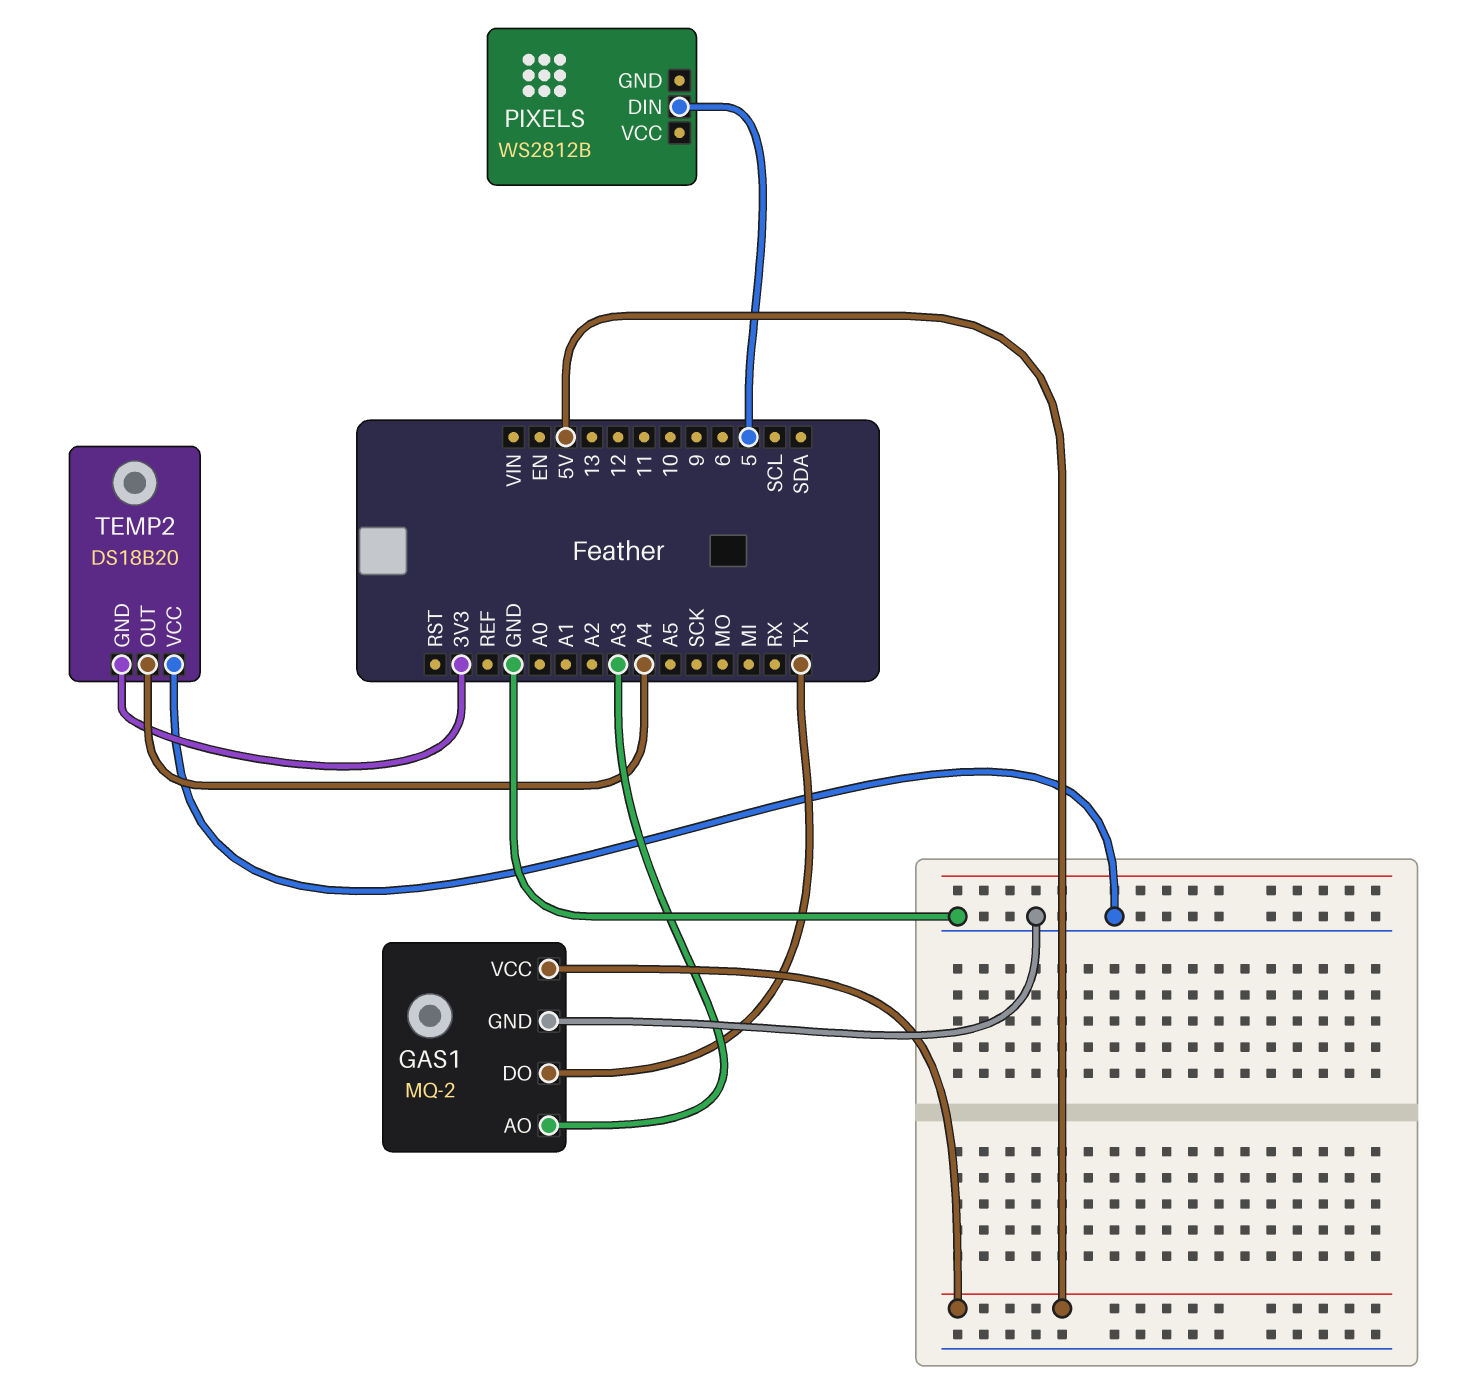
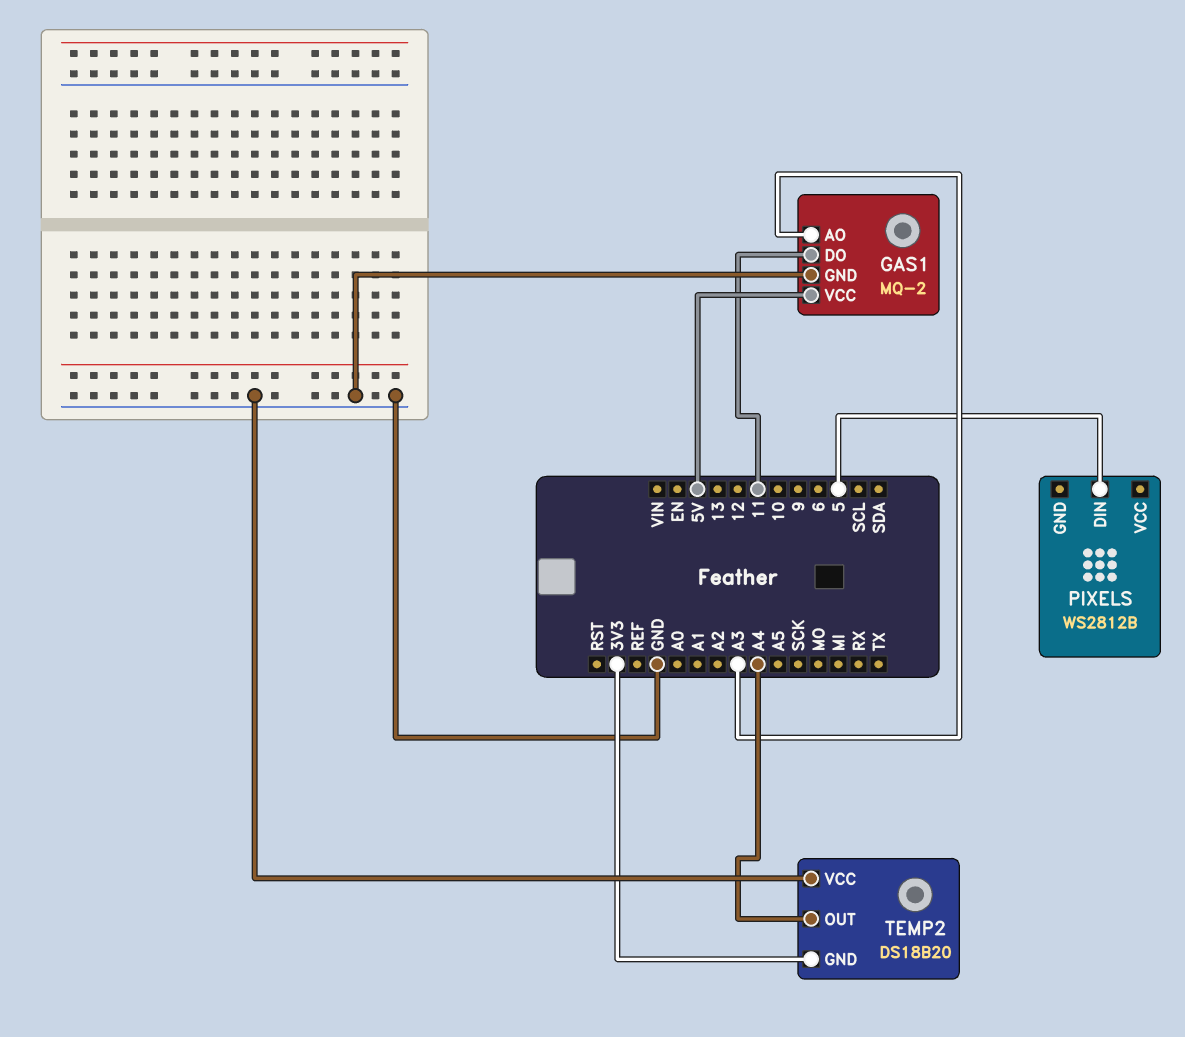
GAS1 pin DO: TX -> 11

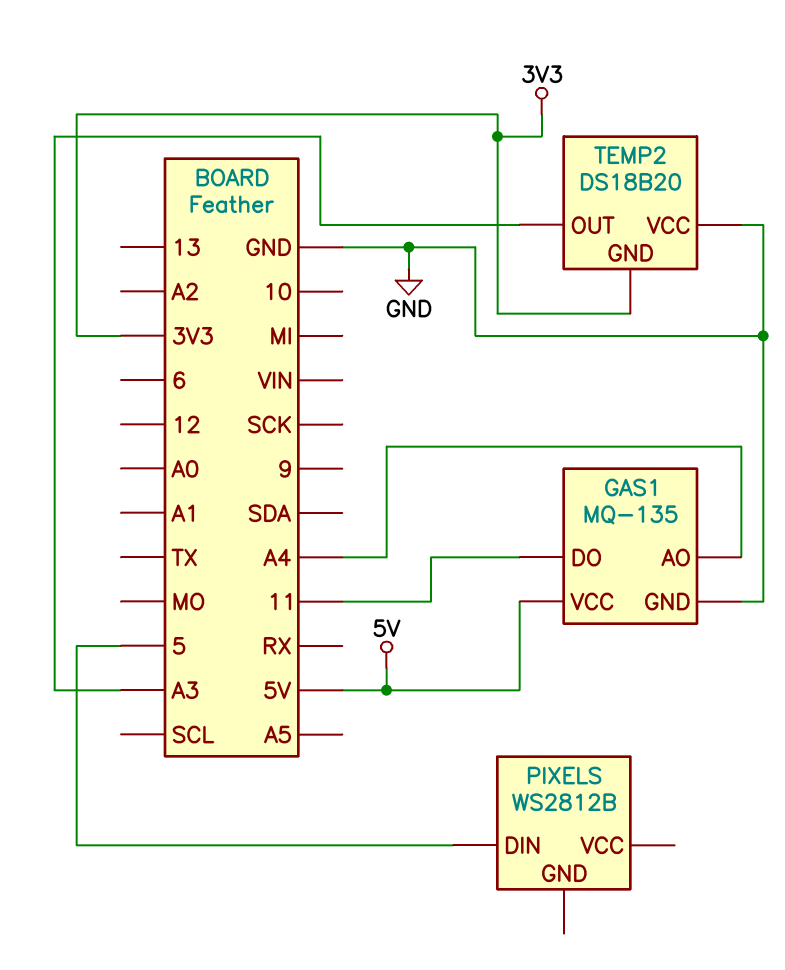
GAS1: MQ-2 -> MQ-135
GAS1 pin AO: A3 -> A4
TEMP2 pin OUT: A4 -> A3

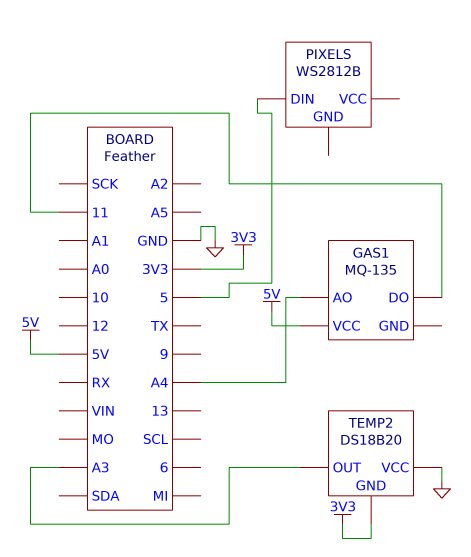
GAS1 pin GND: GND -> none

